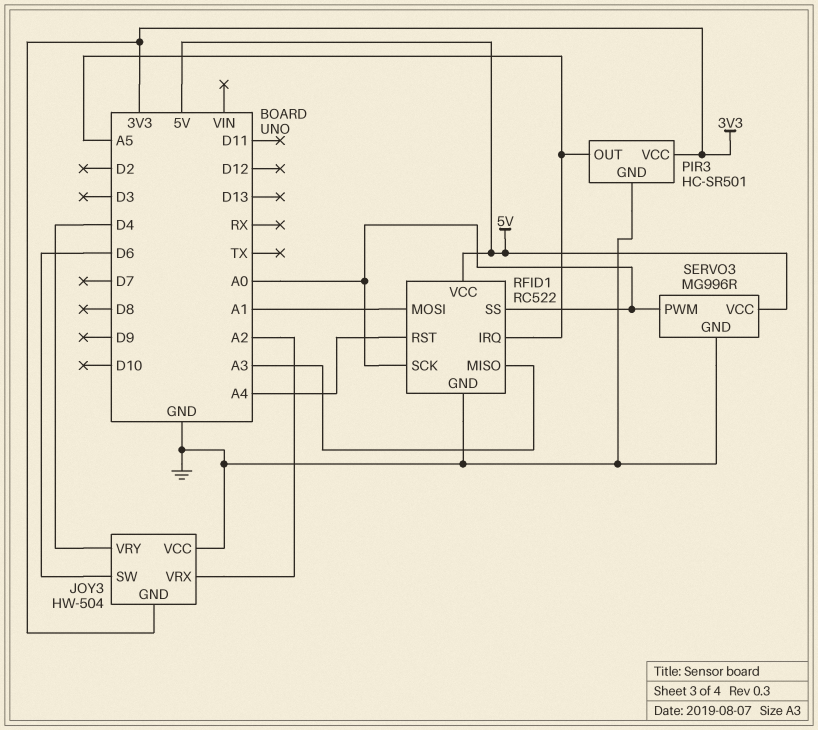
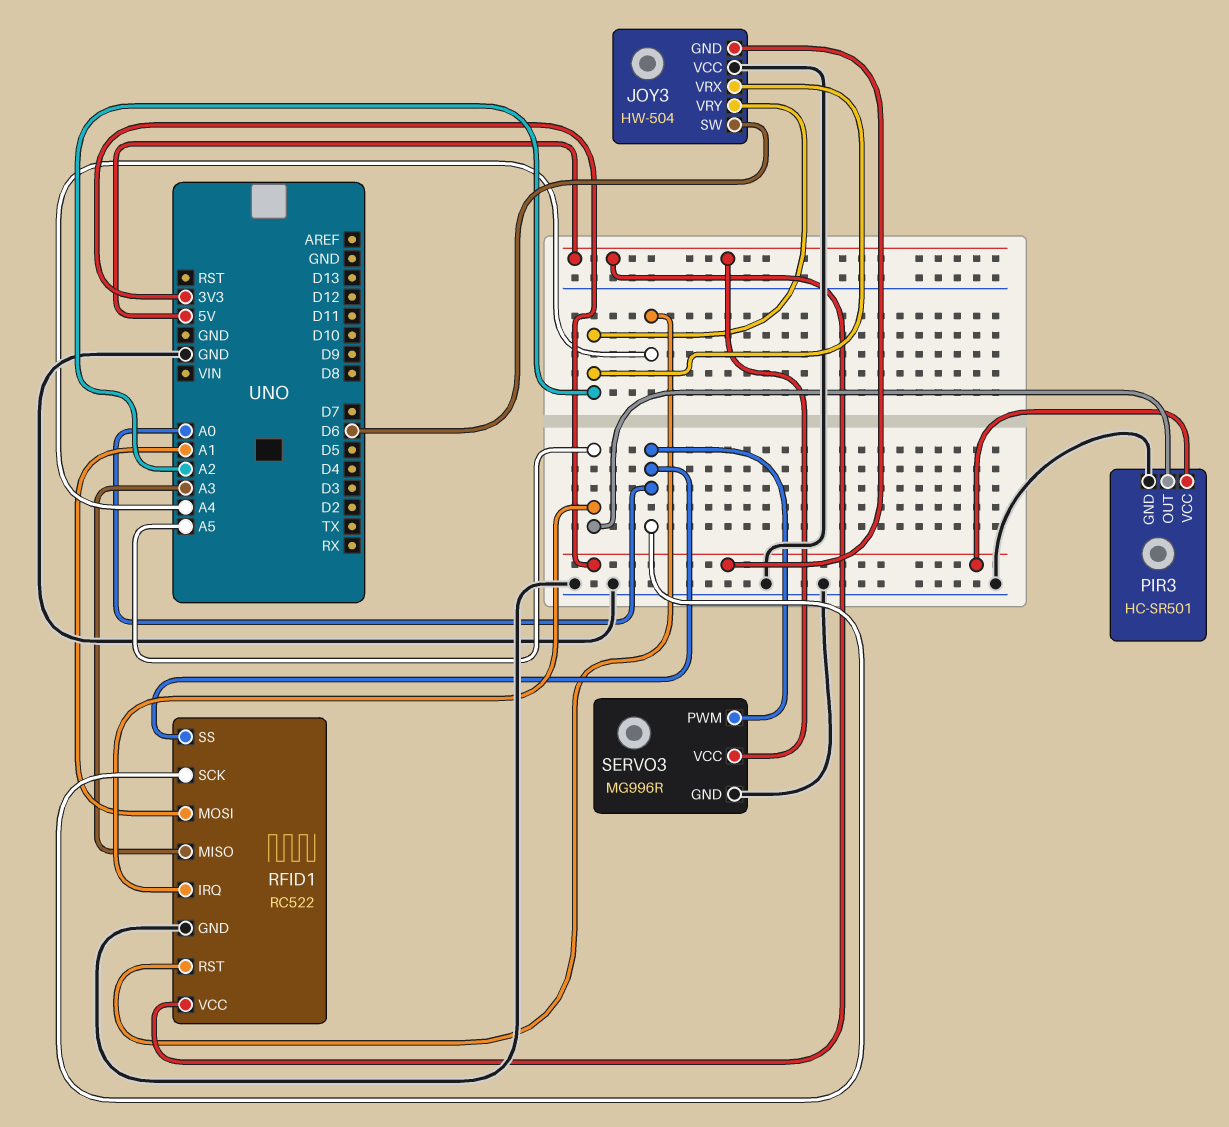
JOY3 pin VRY: D4 -> A2

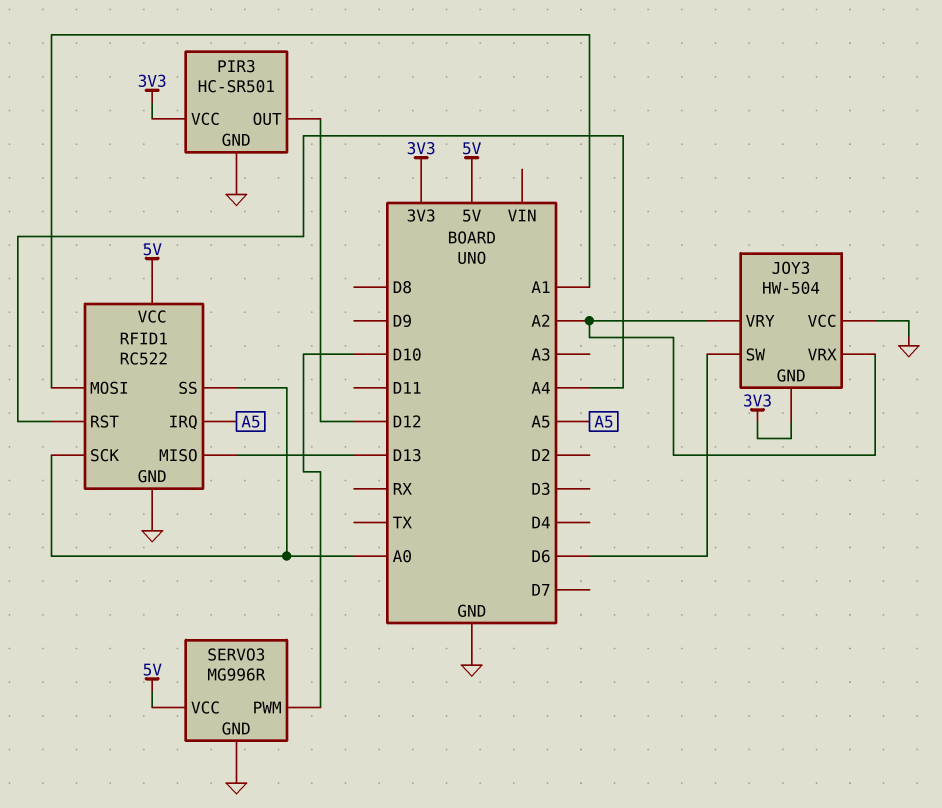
PIR3 pin OUT: A5 -> D12
RFID1 pin MISO: A3 -> D13
SERVO3 pin PWM: A0 -> D10

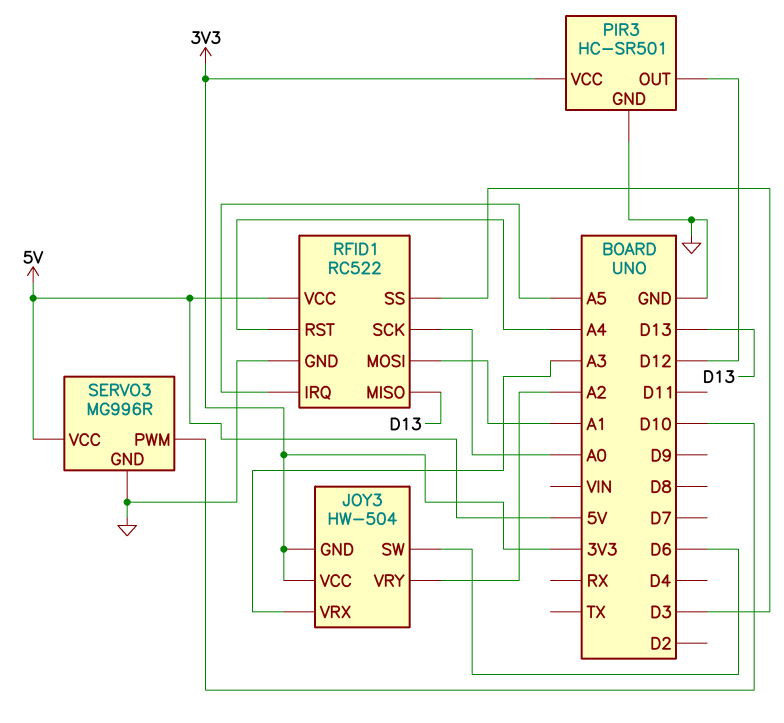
JOY3 pin VCC: GND -> 3V3
JOY3 pin VRX: A2 -> A3
RFID1 pin SS: A0 -> D3

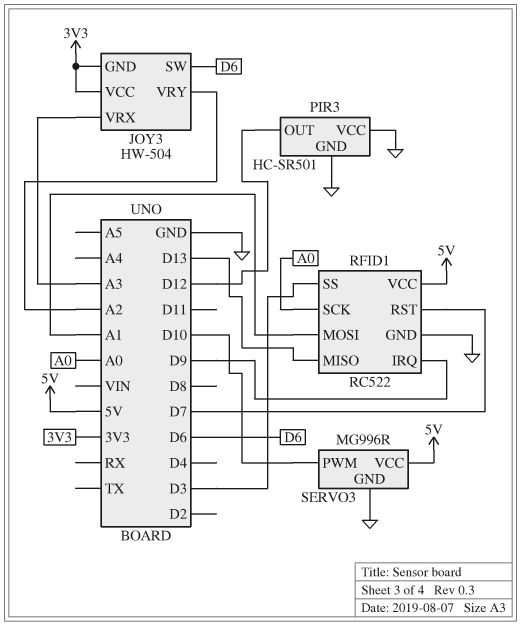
PIR3 pin VCC: 3V3 -> GND
RFID1 pin IRQ: A5 -> D9
RFID1 pin RST: A4 -> D7

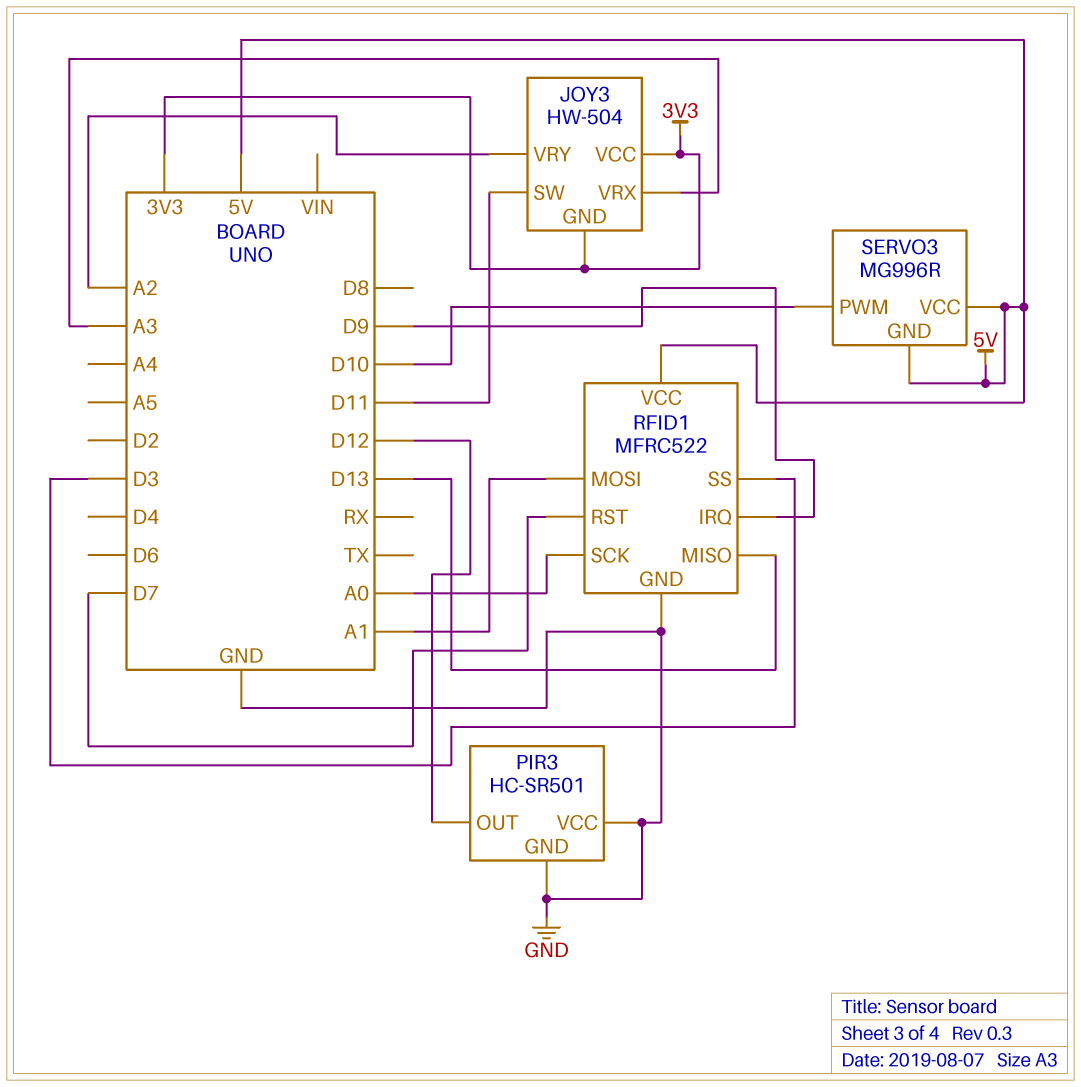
JOY3 pin SW: D6 -> D11
RFID1: RC522 -> MFRC522
SERVO3 pin GND: GND -> 5V

